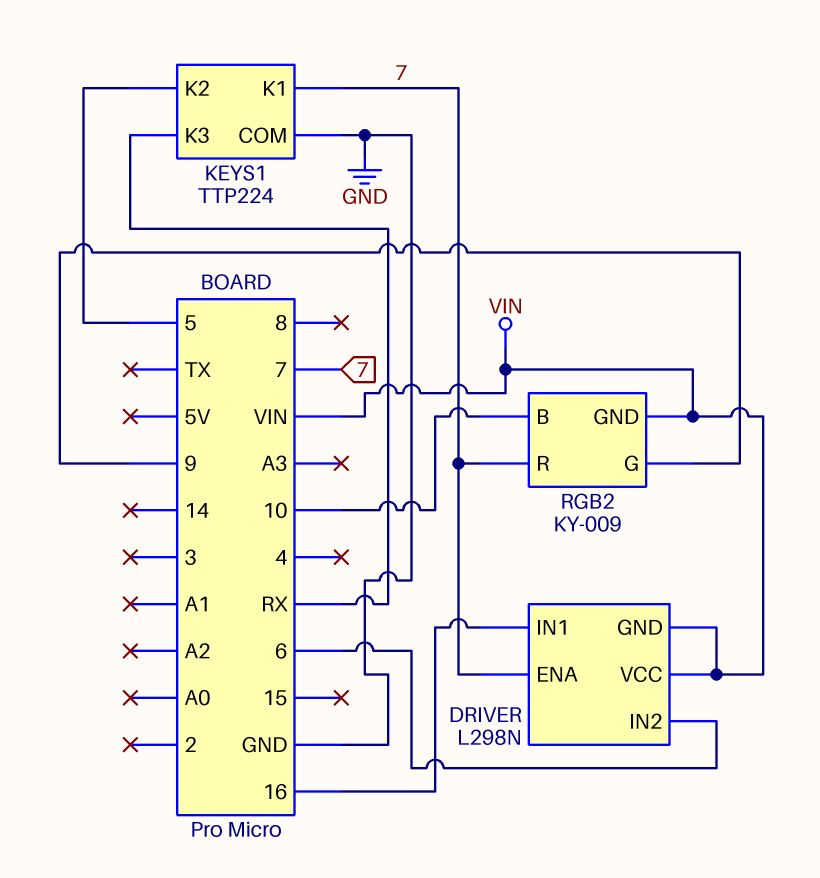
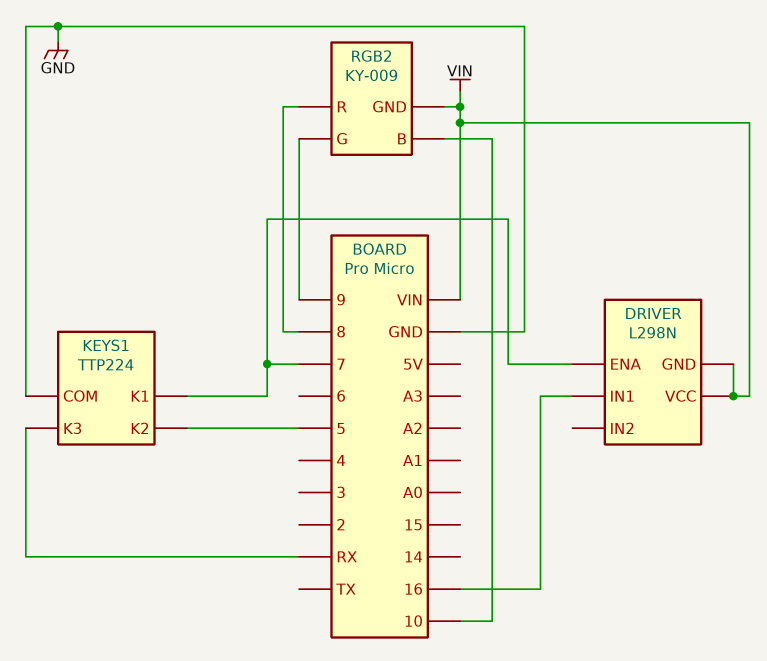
DRIVER pin IN2: 6 -> none
RGB2 pin R: 7 -> 8

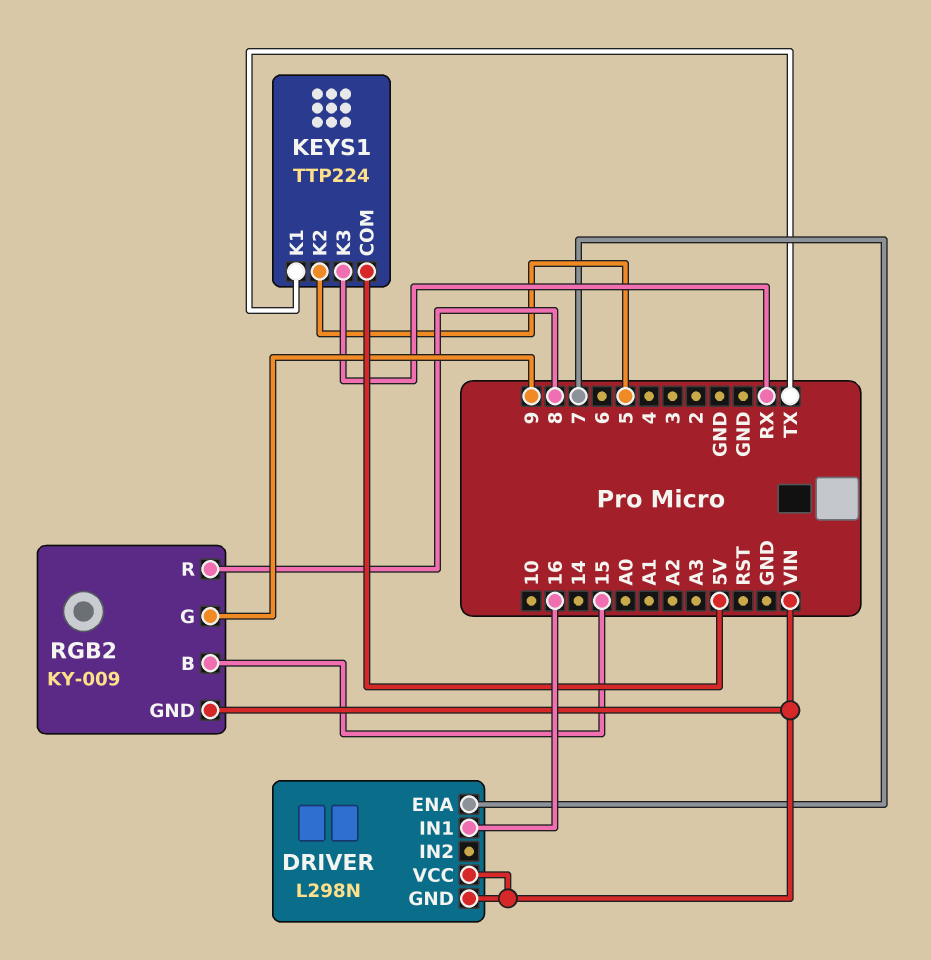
KEYS1 pin COM: GND -> 5V
KEYS1 pin K1: 7 -> TX
RGB2 pin B: 10 -> 15

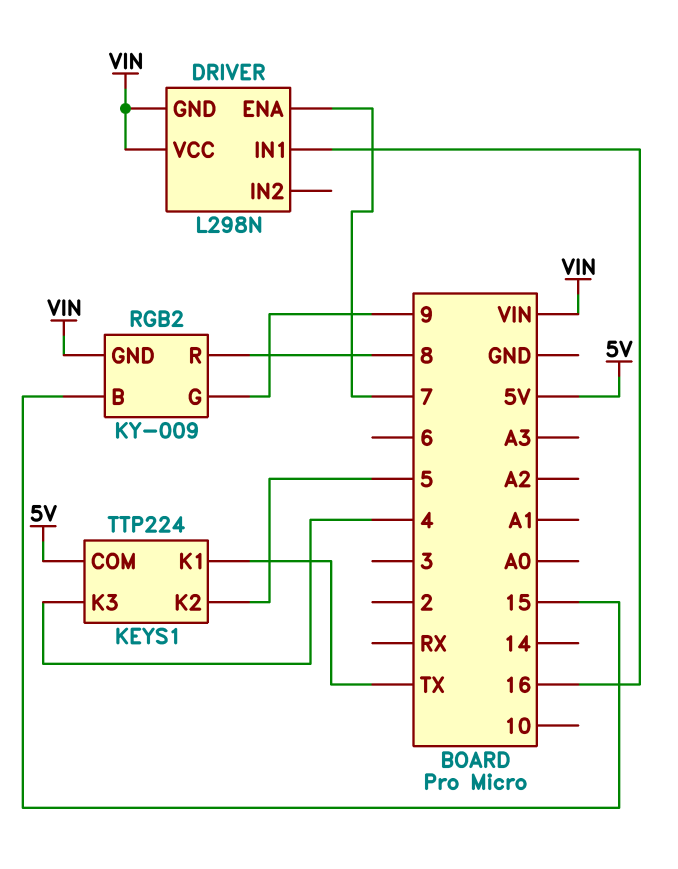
KEYS1 pin K3: RX -> 4

